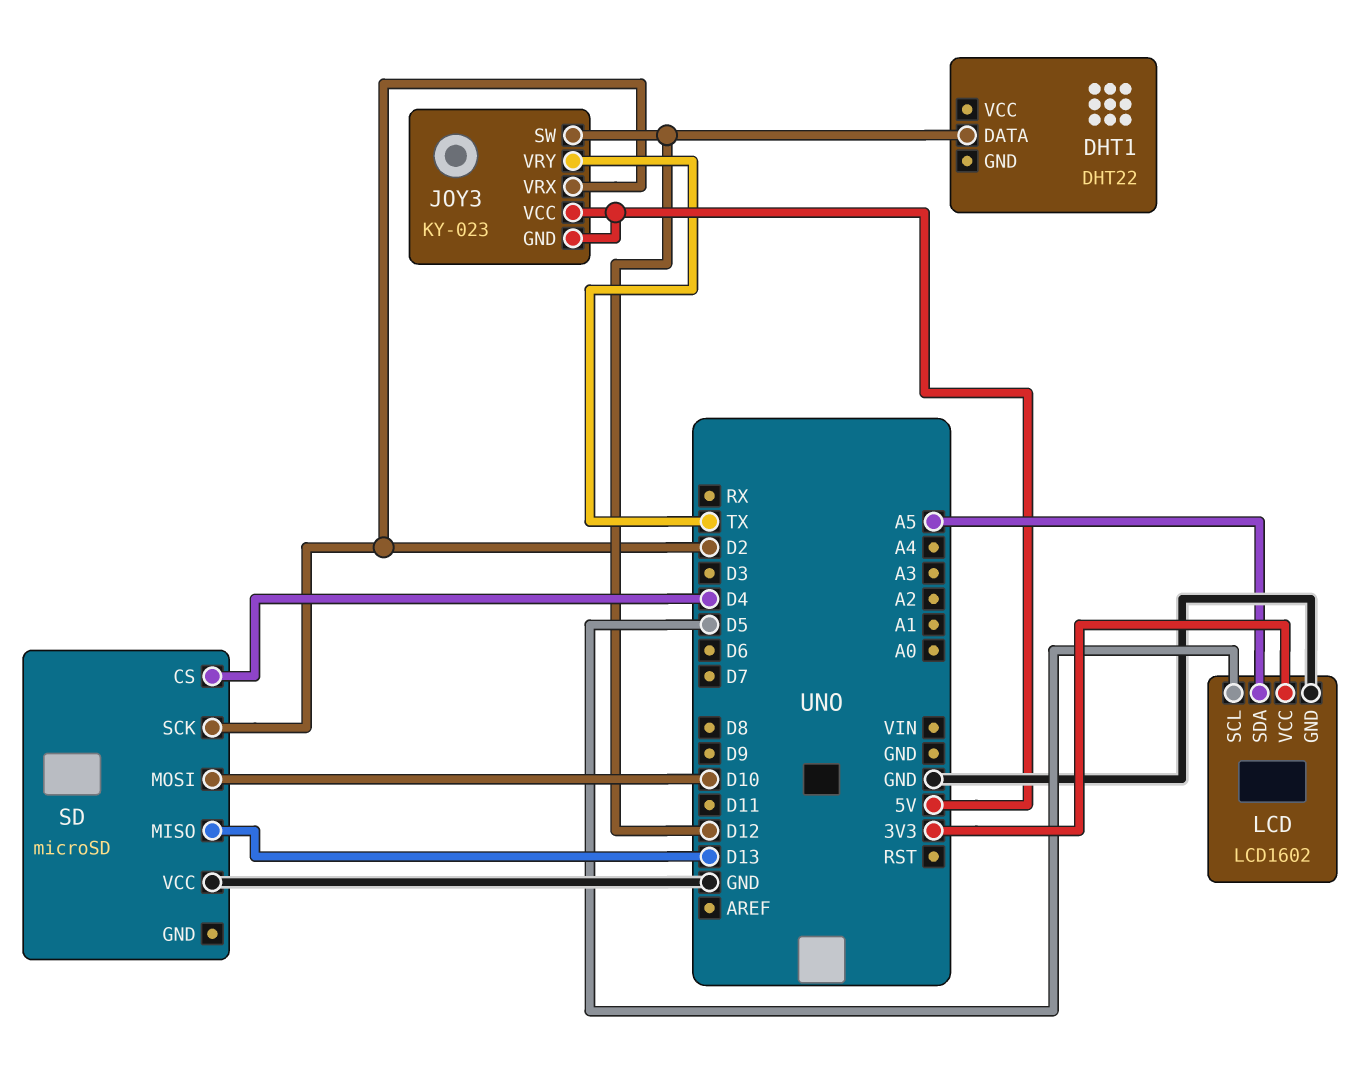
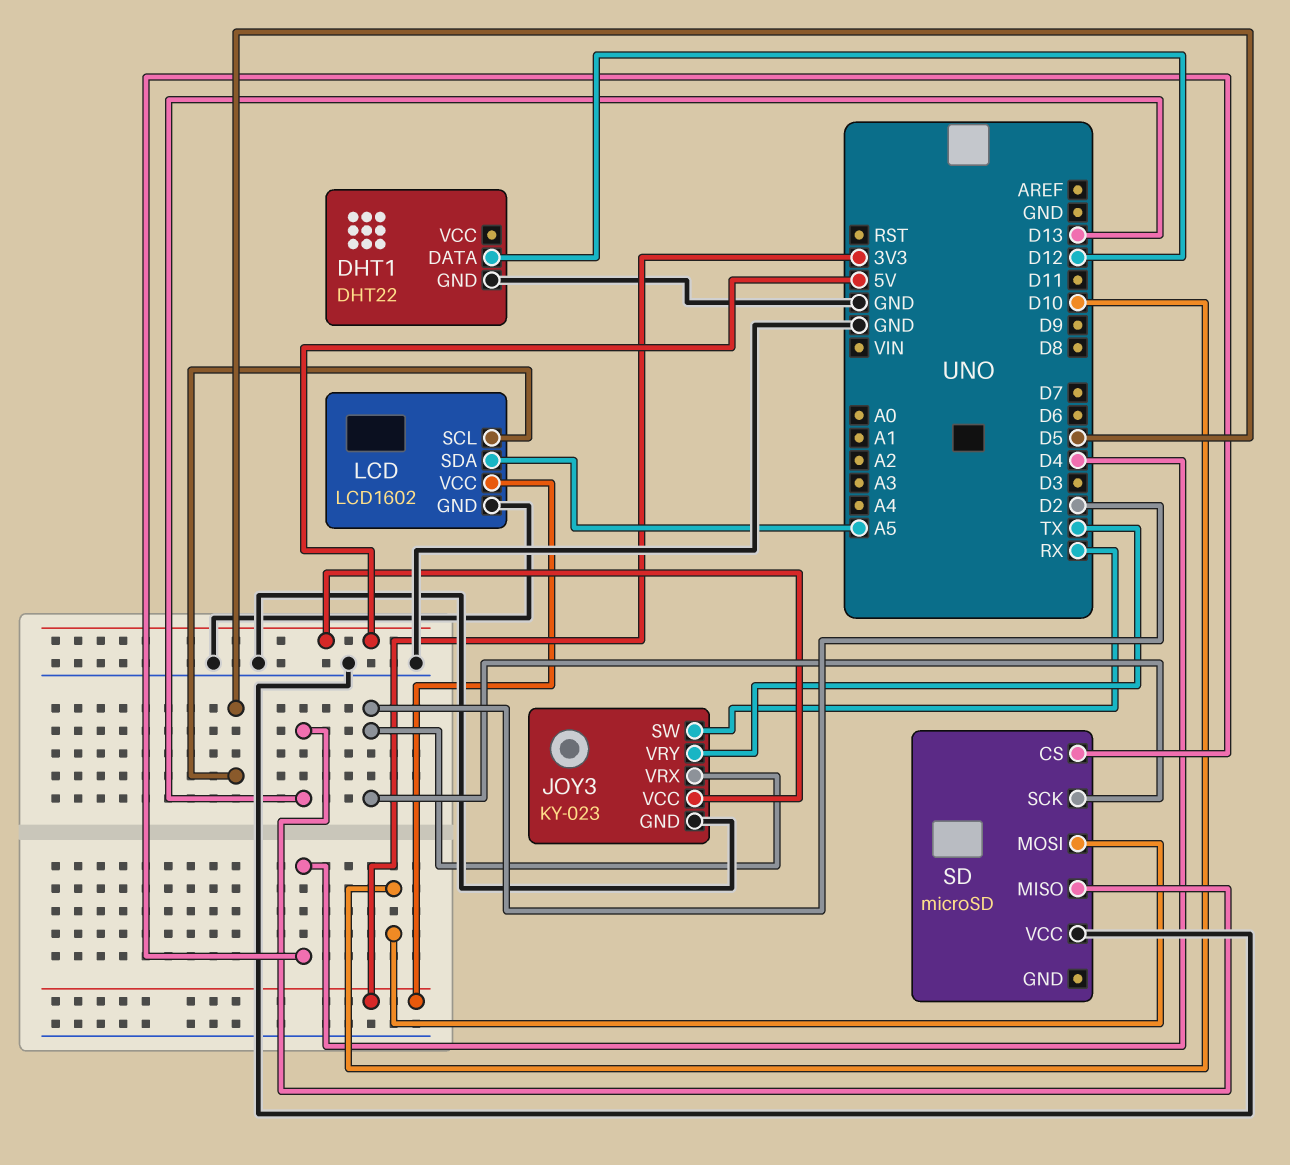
DHT1 pin GND: none -> GND
JOY3 pin GND: 5V -> GND
JOY3 pin SW: D12 -> RX

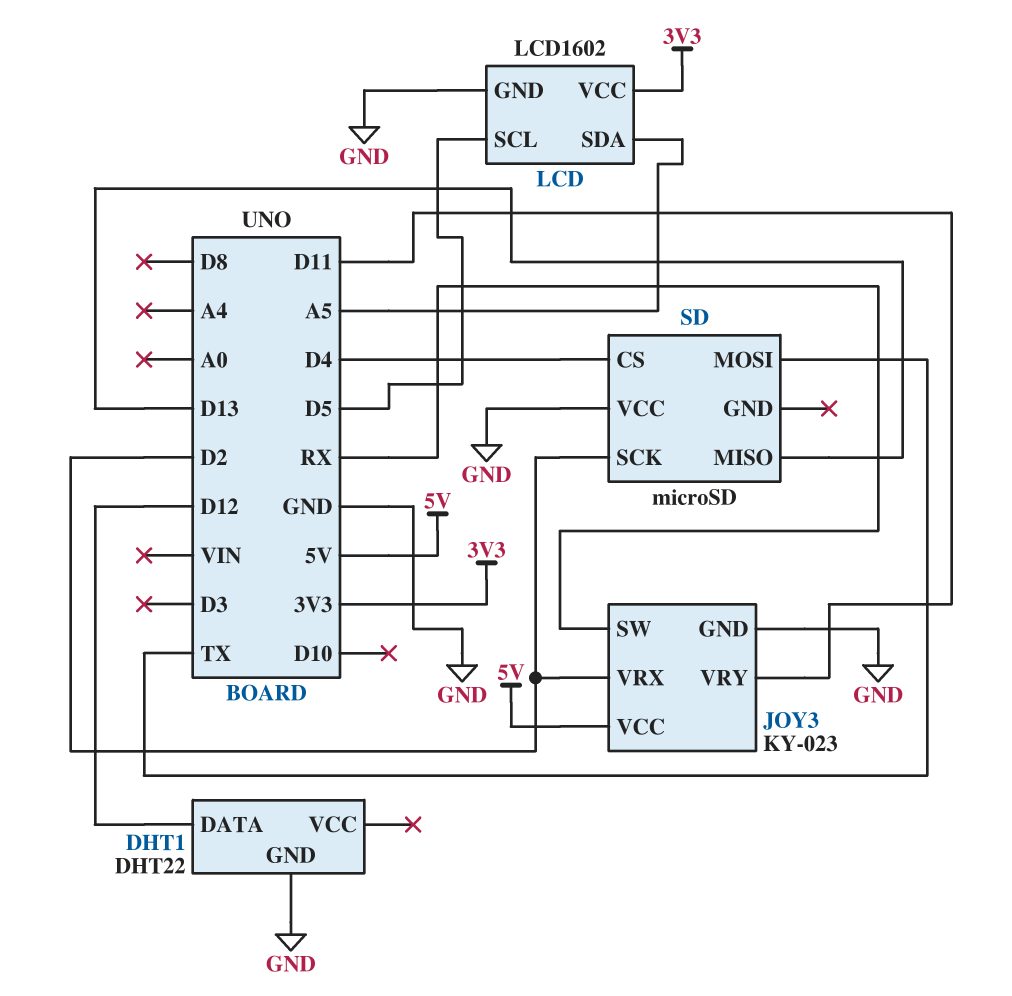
JOY3 pin VRY: TX -> D11
SD pin MOSI: D10 -> TX

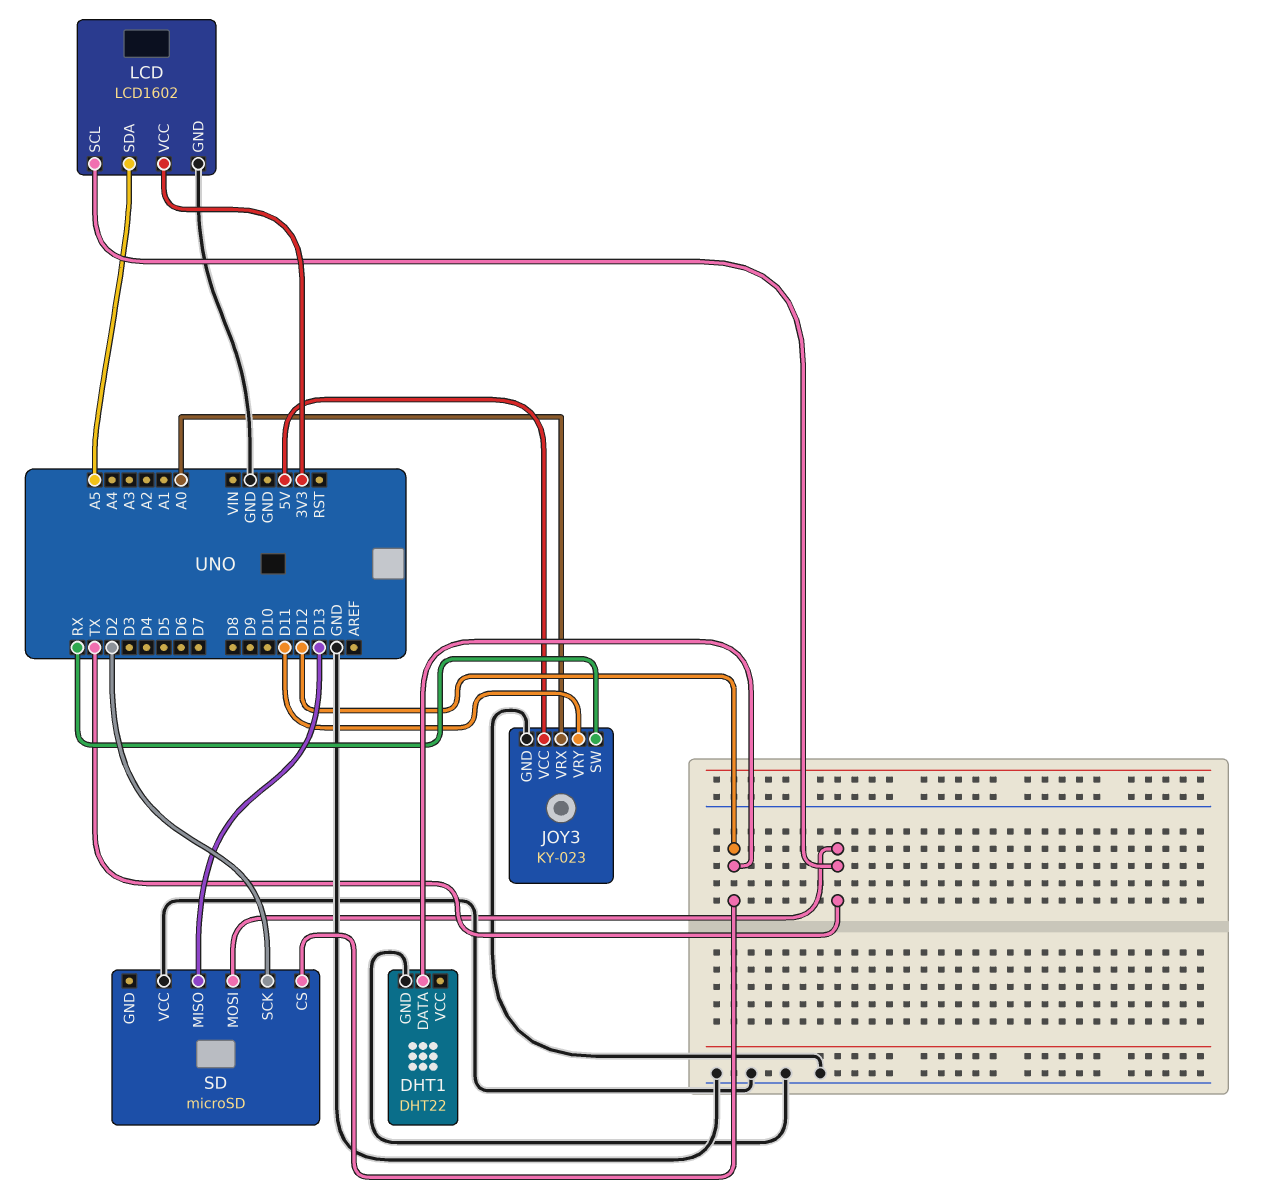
JOY3 pin VRX: D2 -> A0
LCD pin SCL: D5 -> TX
SD pin CS: D4 -> D12

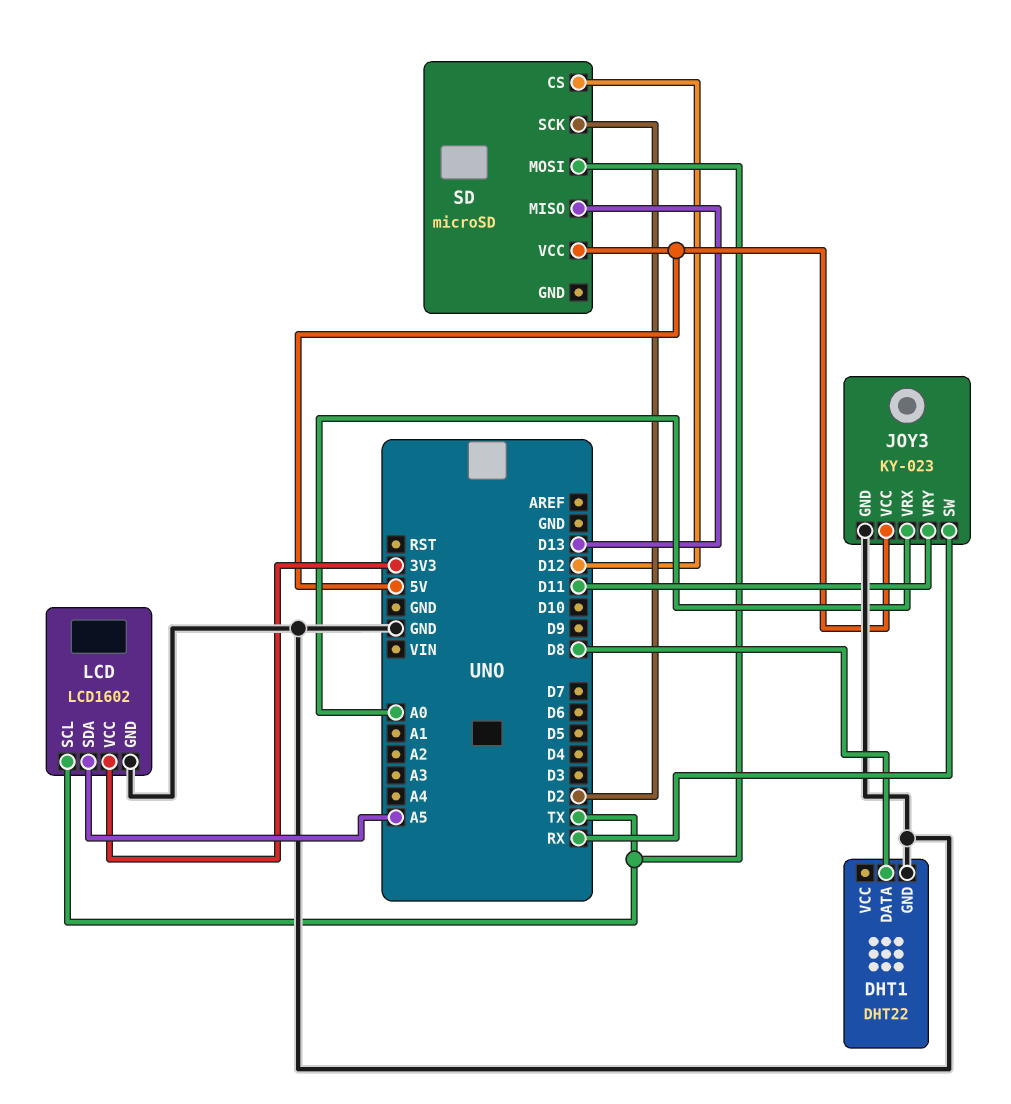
DHT1 pin DATA: D12 -> D8
SD pin VCC: GND -> 5V

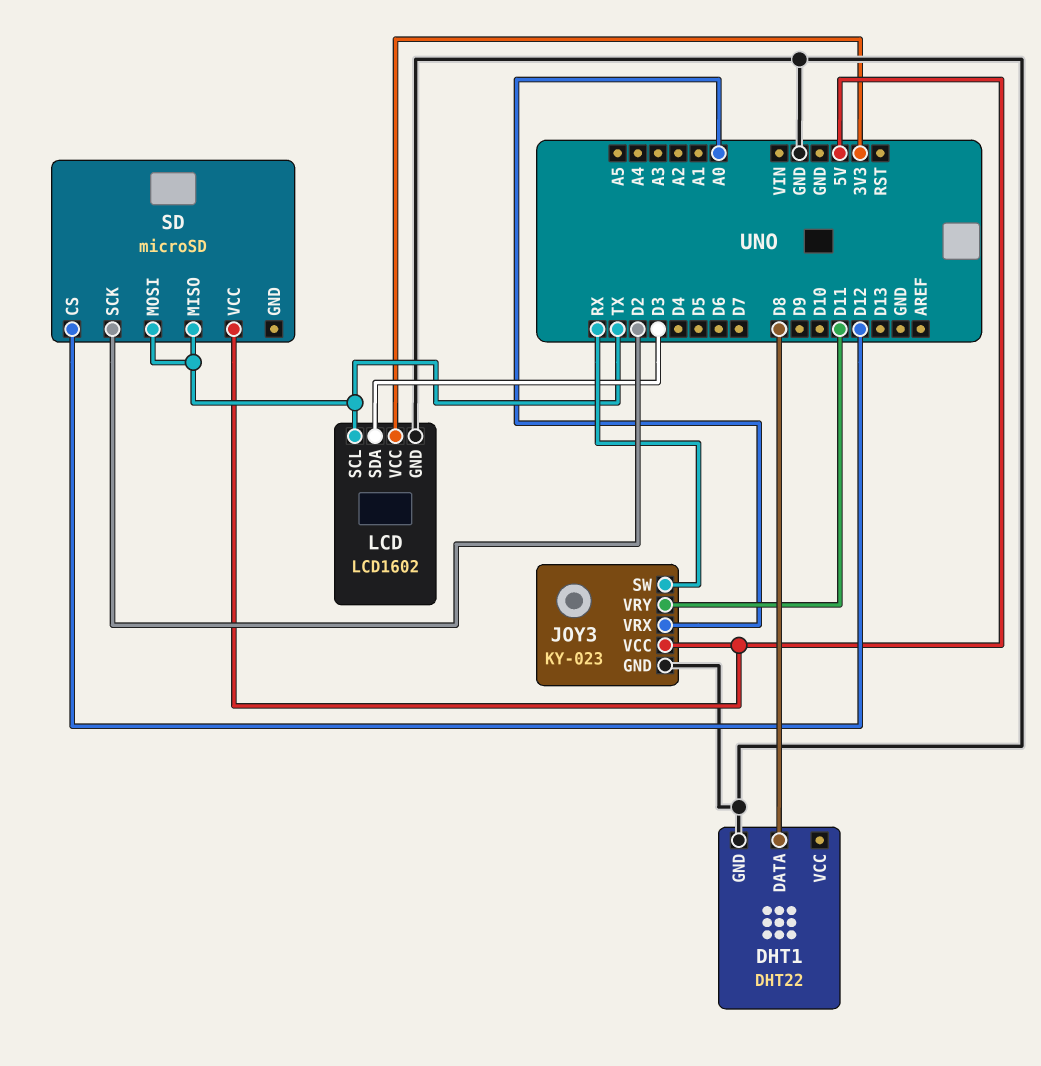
LCD pin SDA: A5 -> D3
SD pin MISO: D13 -> TX

